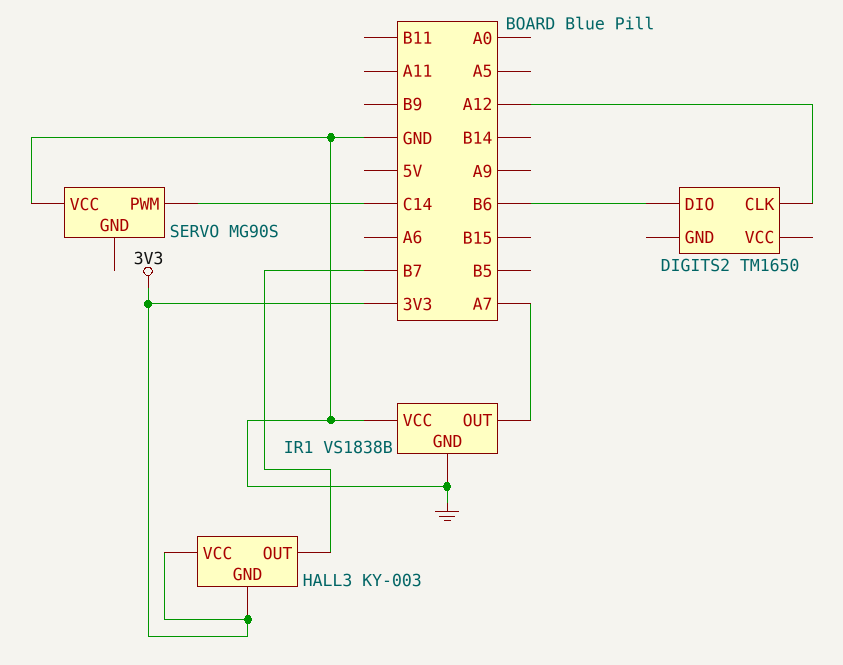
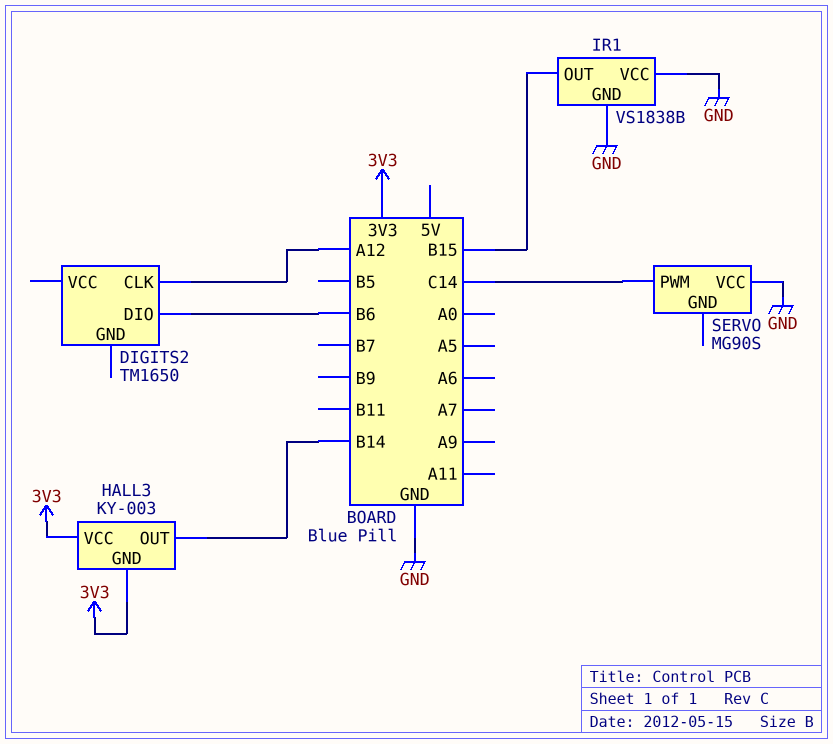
HALL3 pin OUT: B7 -> B14
IR1 pin OUT: A7 -> B15

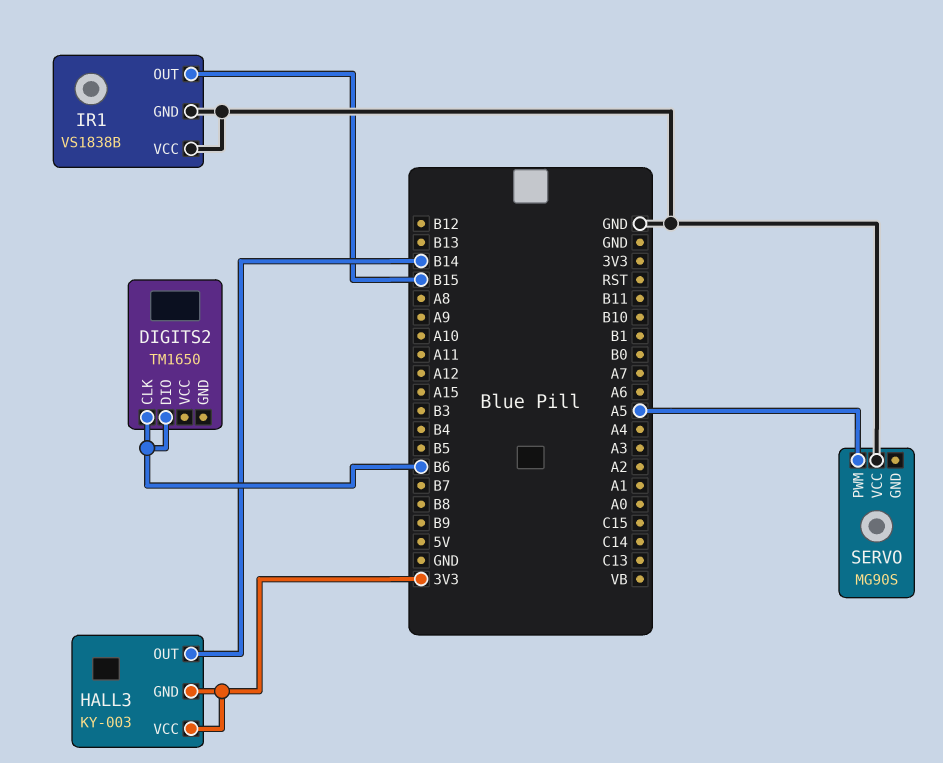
DIGITS2 pin CLK: A12 -> B6
SERVO pin PWM: C14 -> A5

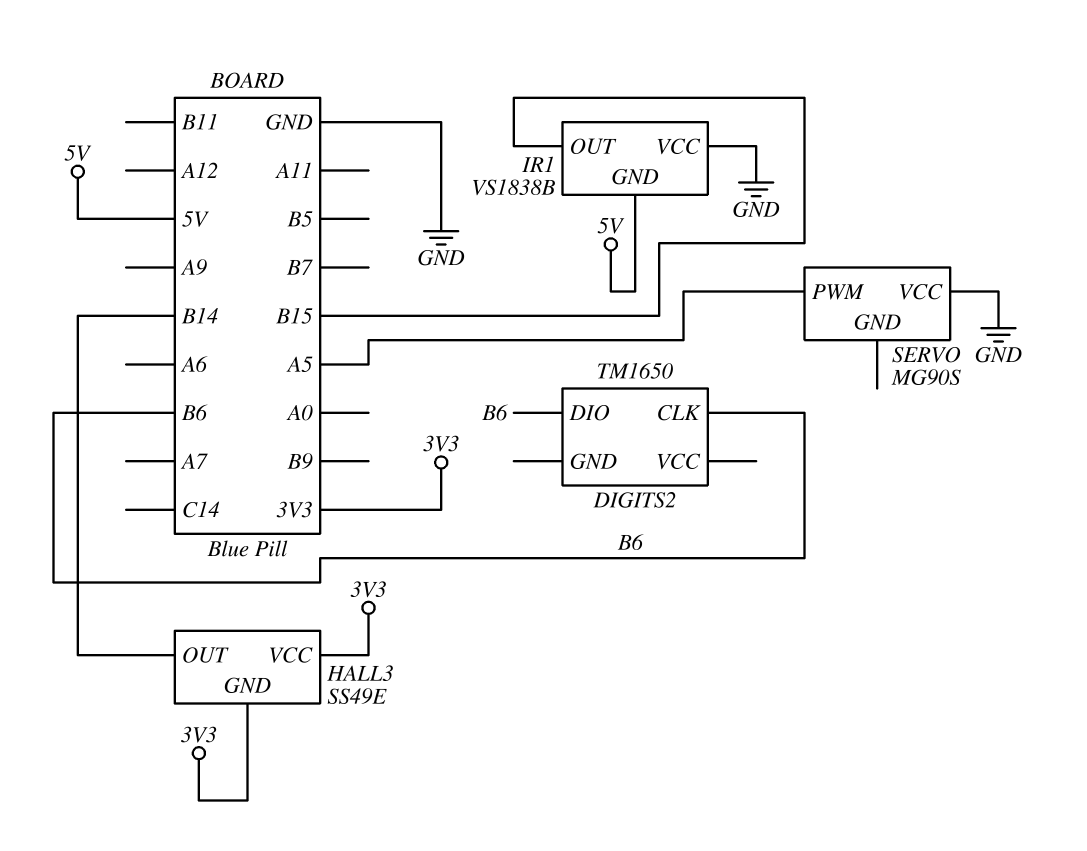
HALL3: KY-003 -> SS49E
IR1 pin GND: GND -> 5V

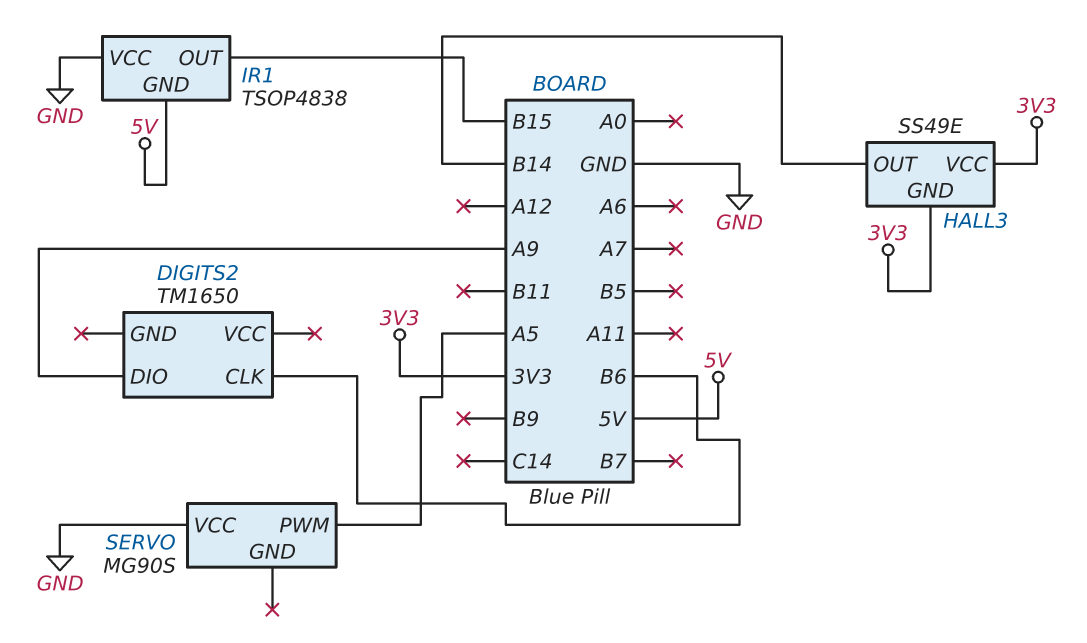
DIGITS2 pin DIO: B6 -> A9
IR1: VS1838B -> TSOP4838

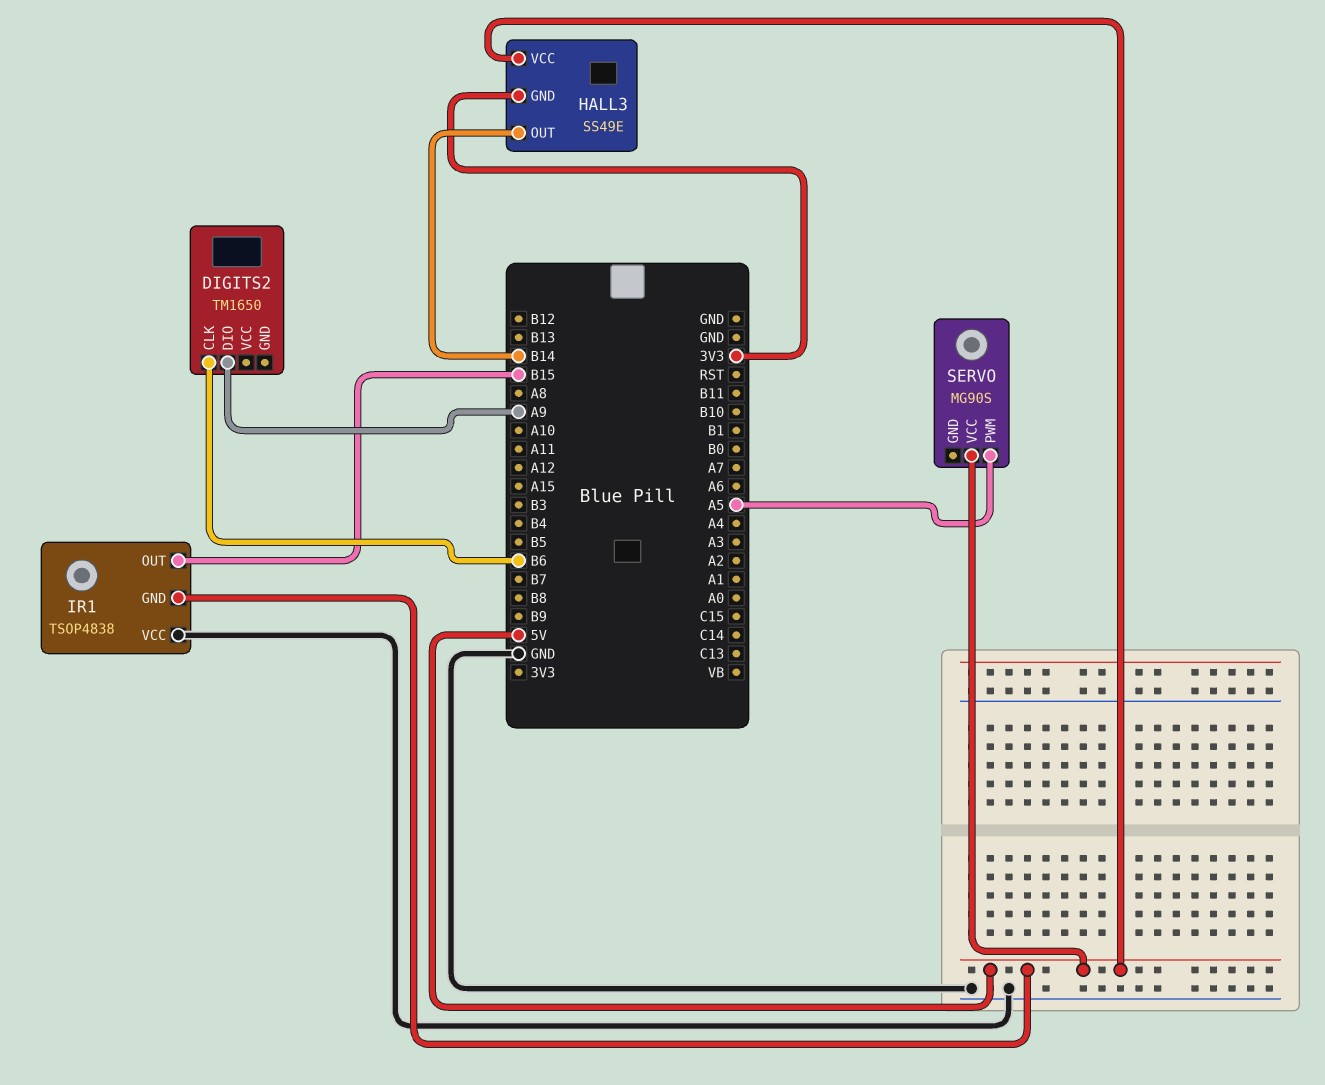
HALL3 pin VCC: 3V3 -> 5V
SERVO pin VCC: GND -> 5V

